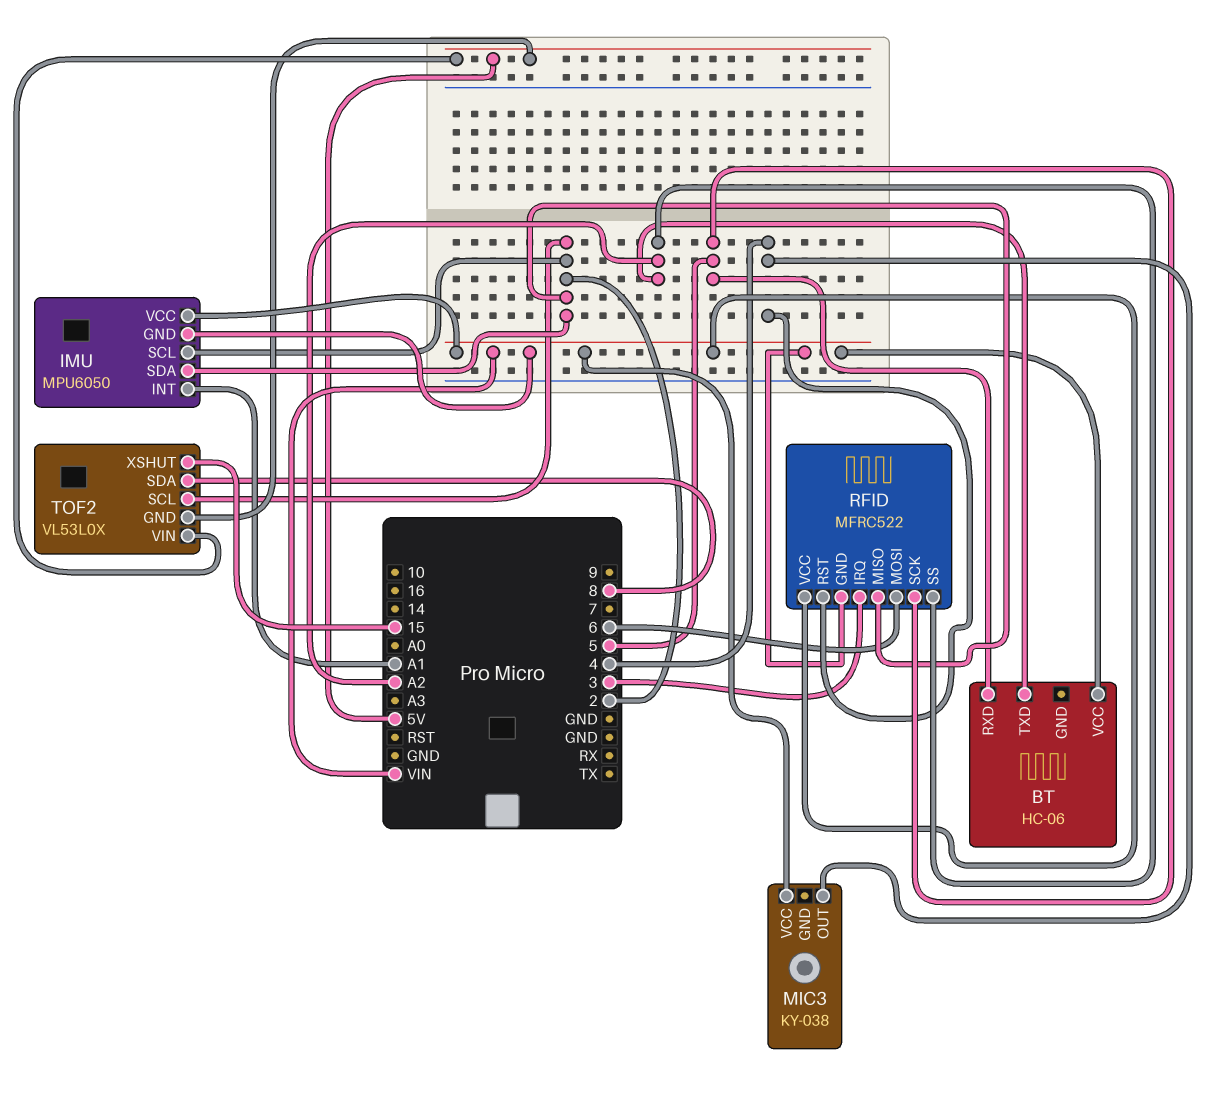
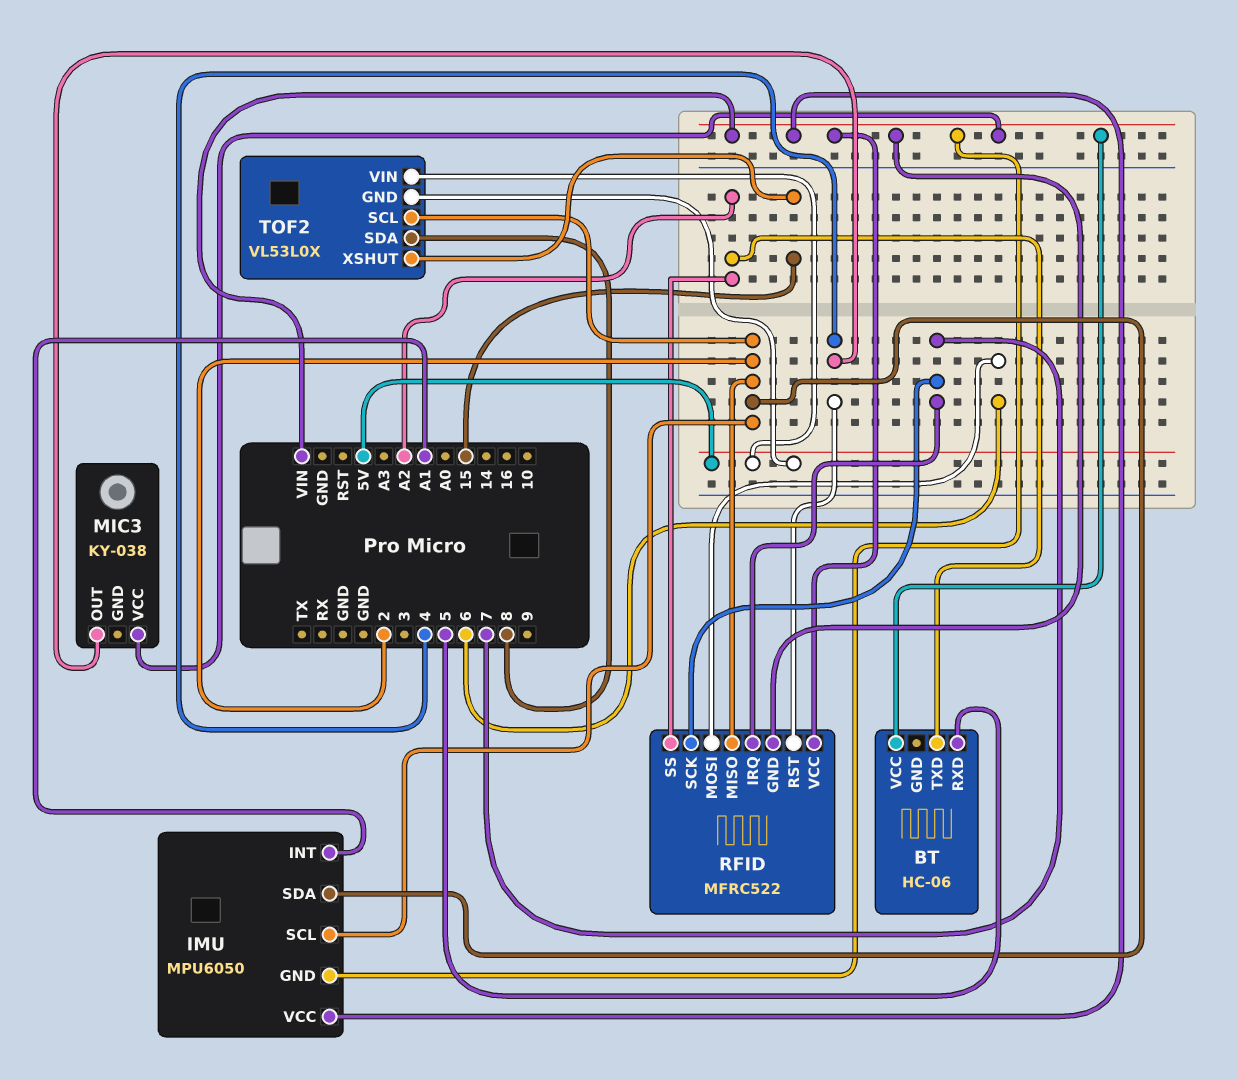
RFID pin IRQ: 3 -> 7
RFID pin SCK: 5 -> 7

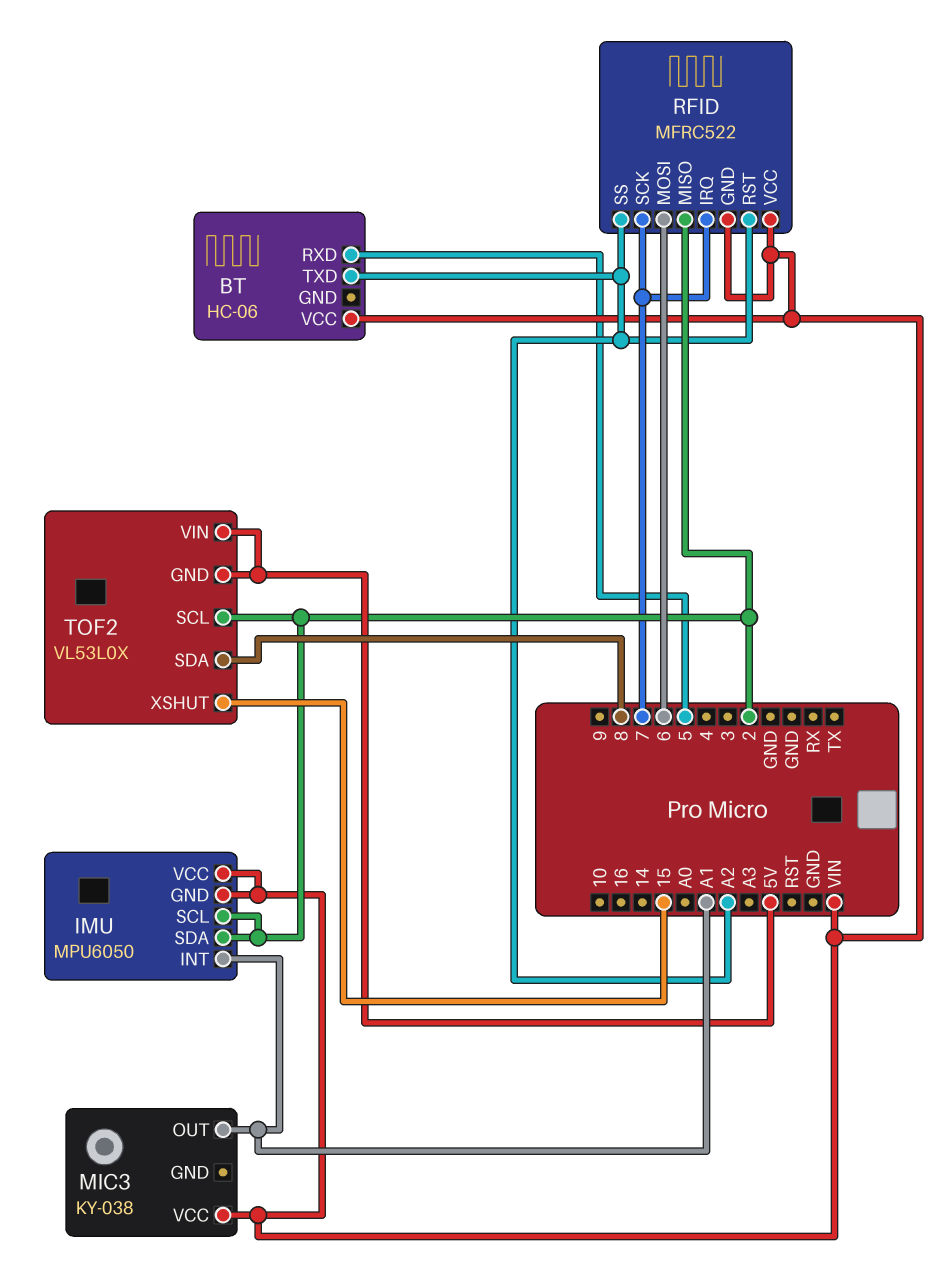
MIC3 pin OUT: 4 -> A1
RFID pin RST: 4 -> A2

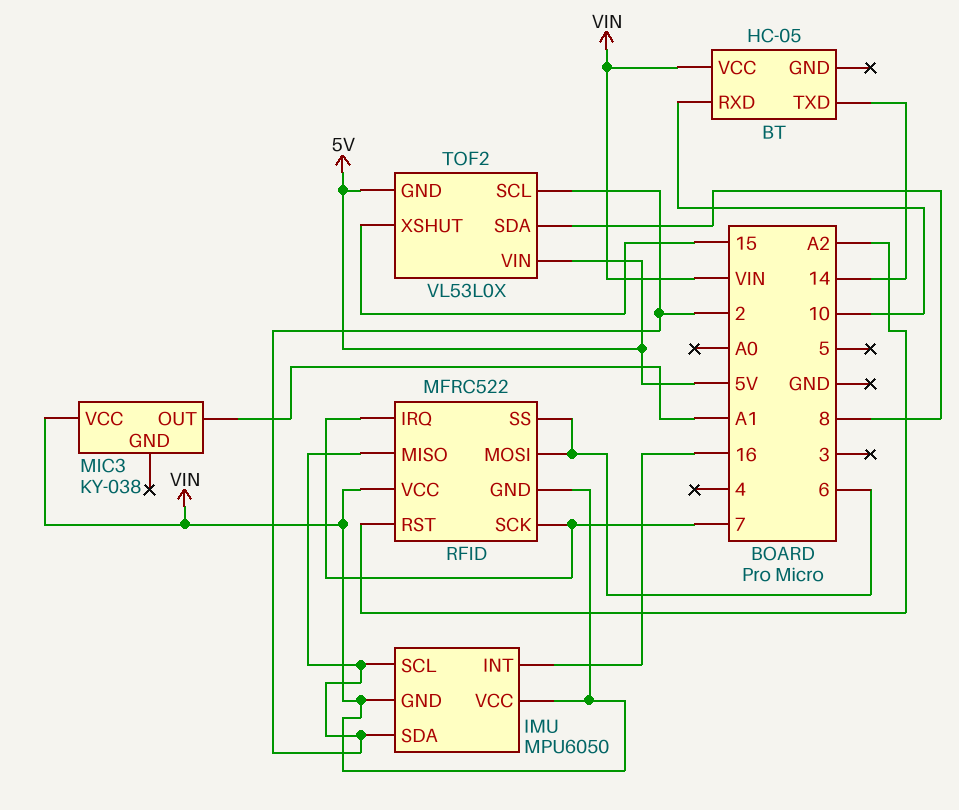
BT: HC-06 -> HC-05
BT pin RXD: 5 -> 10
BT pin TXD: A2 -> 14
IMU pin INT: A1 -> 16
RFID pin SS: A2 -> 6

